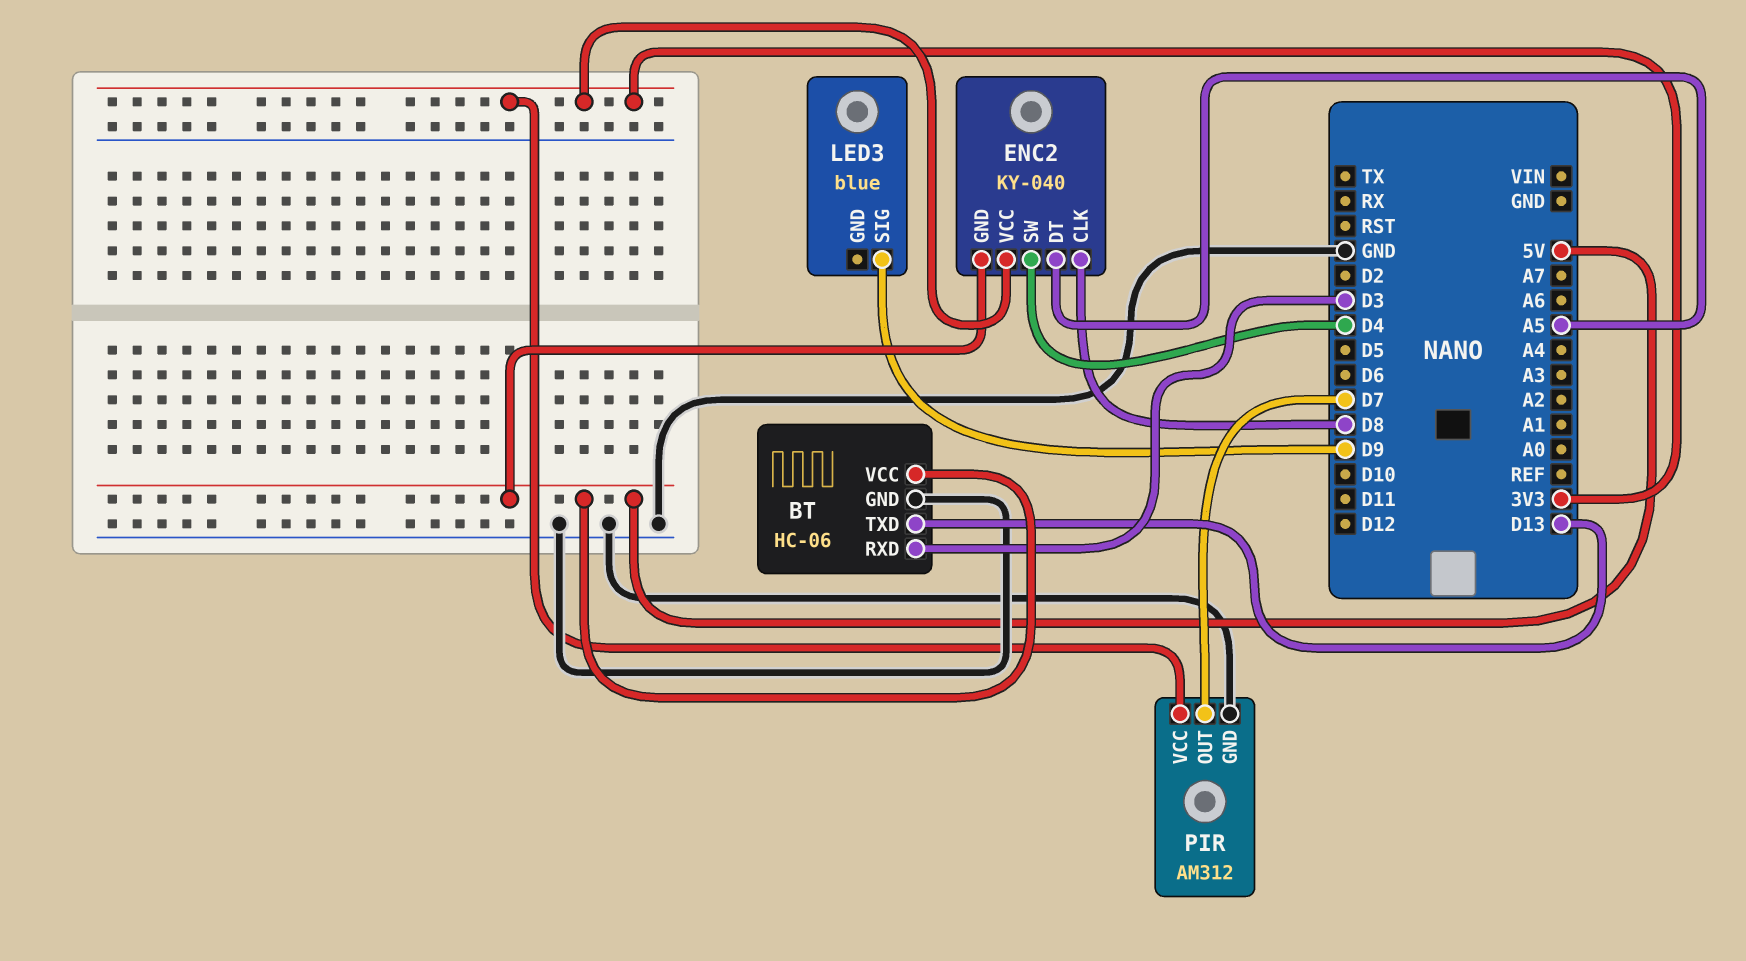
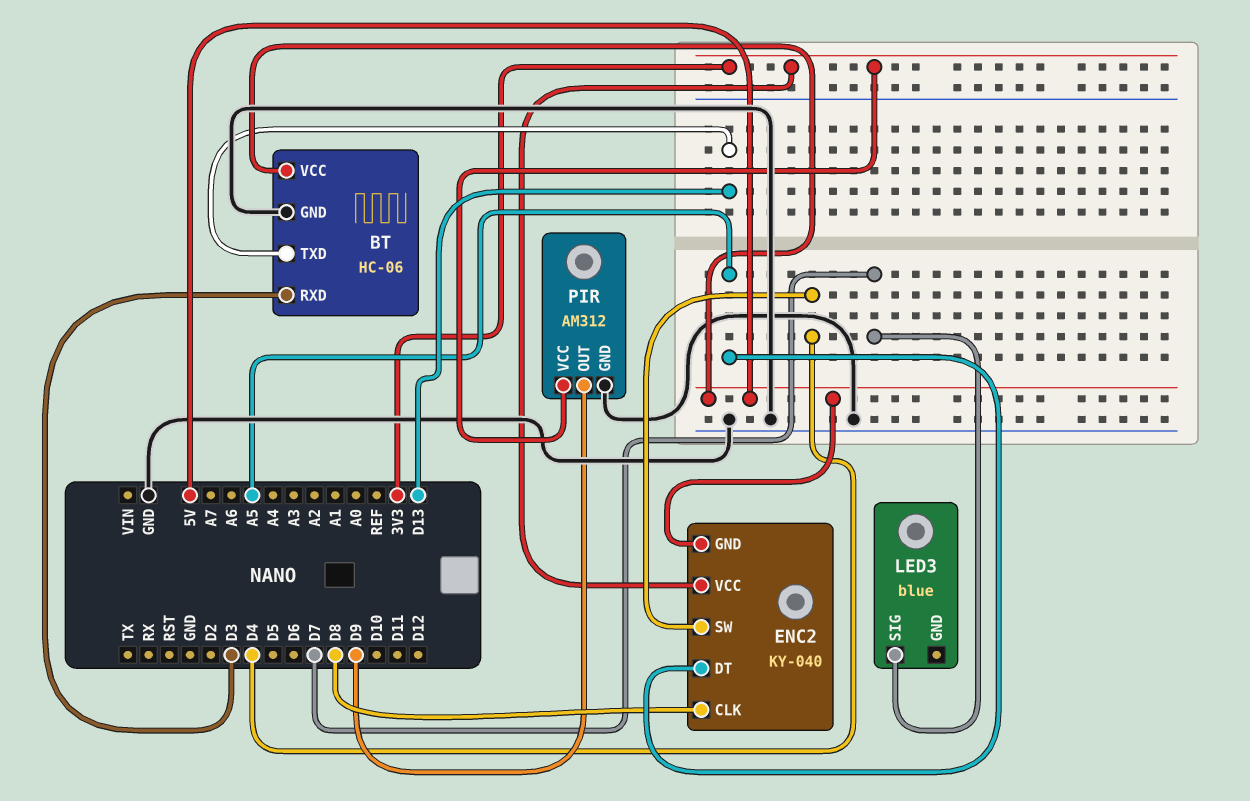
LED3 pin SIG: D9 -> D7
PIR pin OUT: D7 -> D9

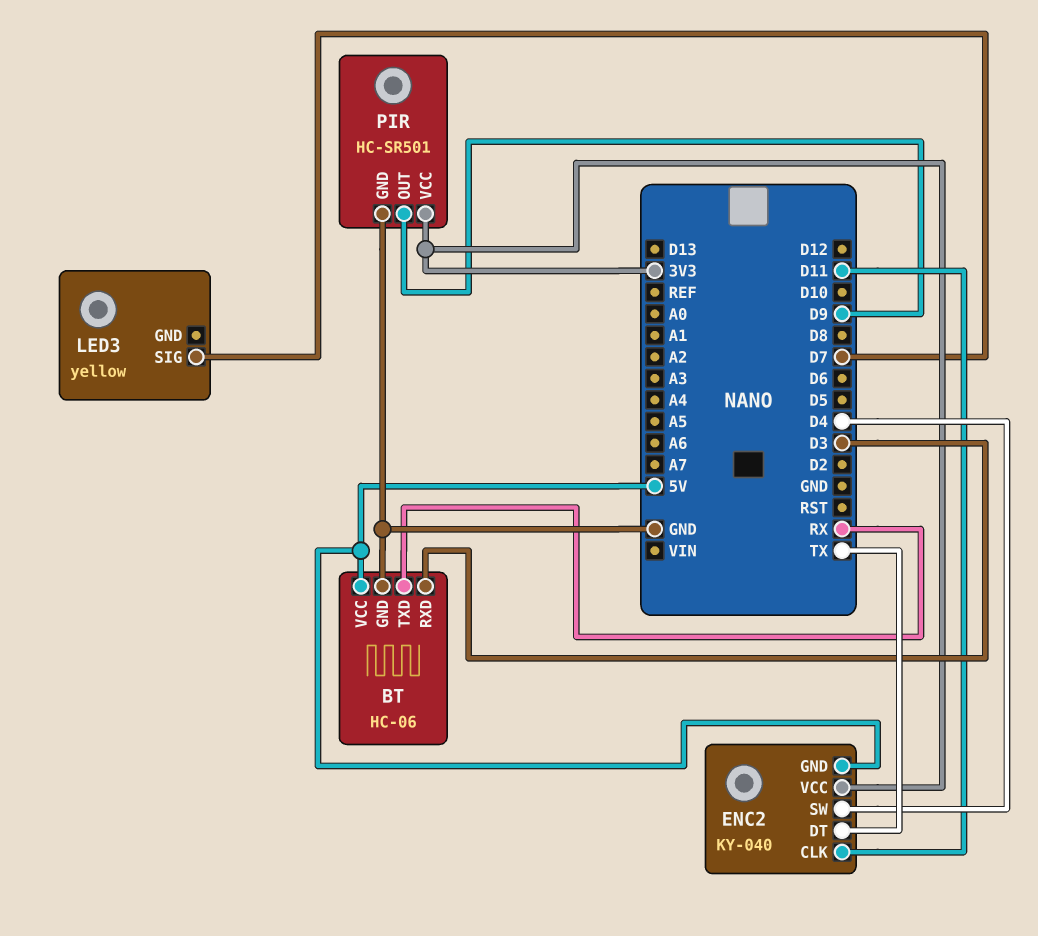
BT pin TXD: D13 -> RX
ENC2 pin CLK: D8 -> D11
ENC2 pin DT: A5 -> TX
LED3: blue -> yellow
PIR: AM312 -> HC-SR501

